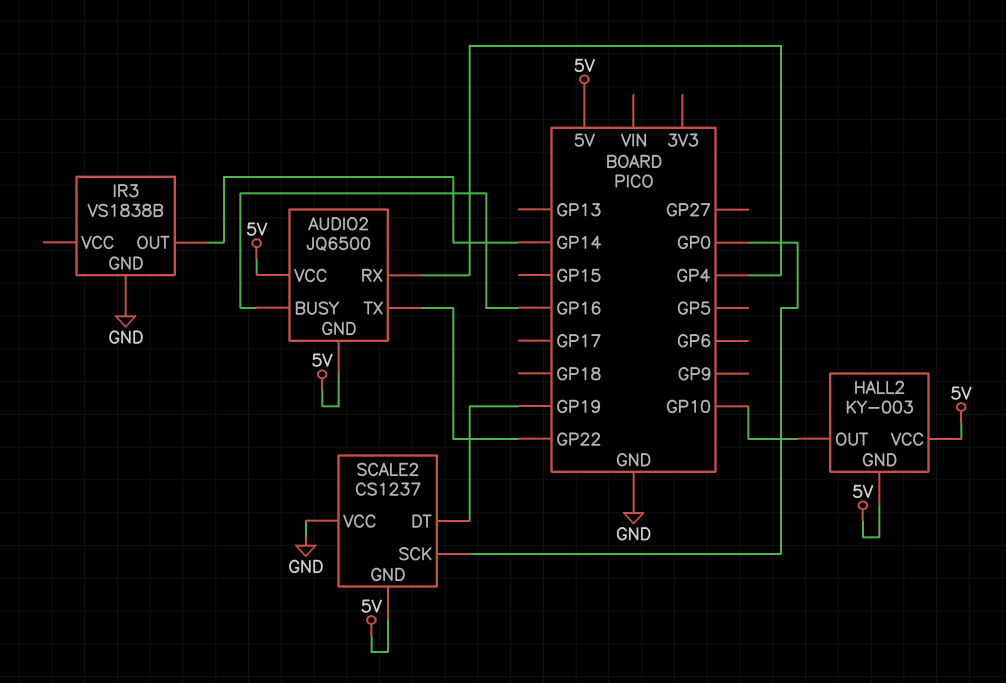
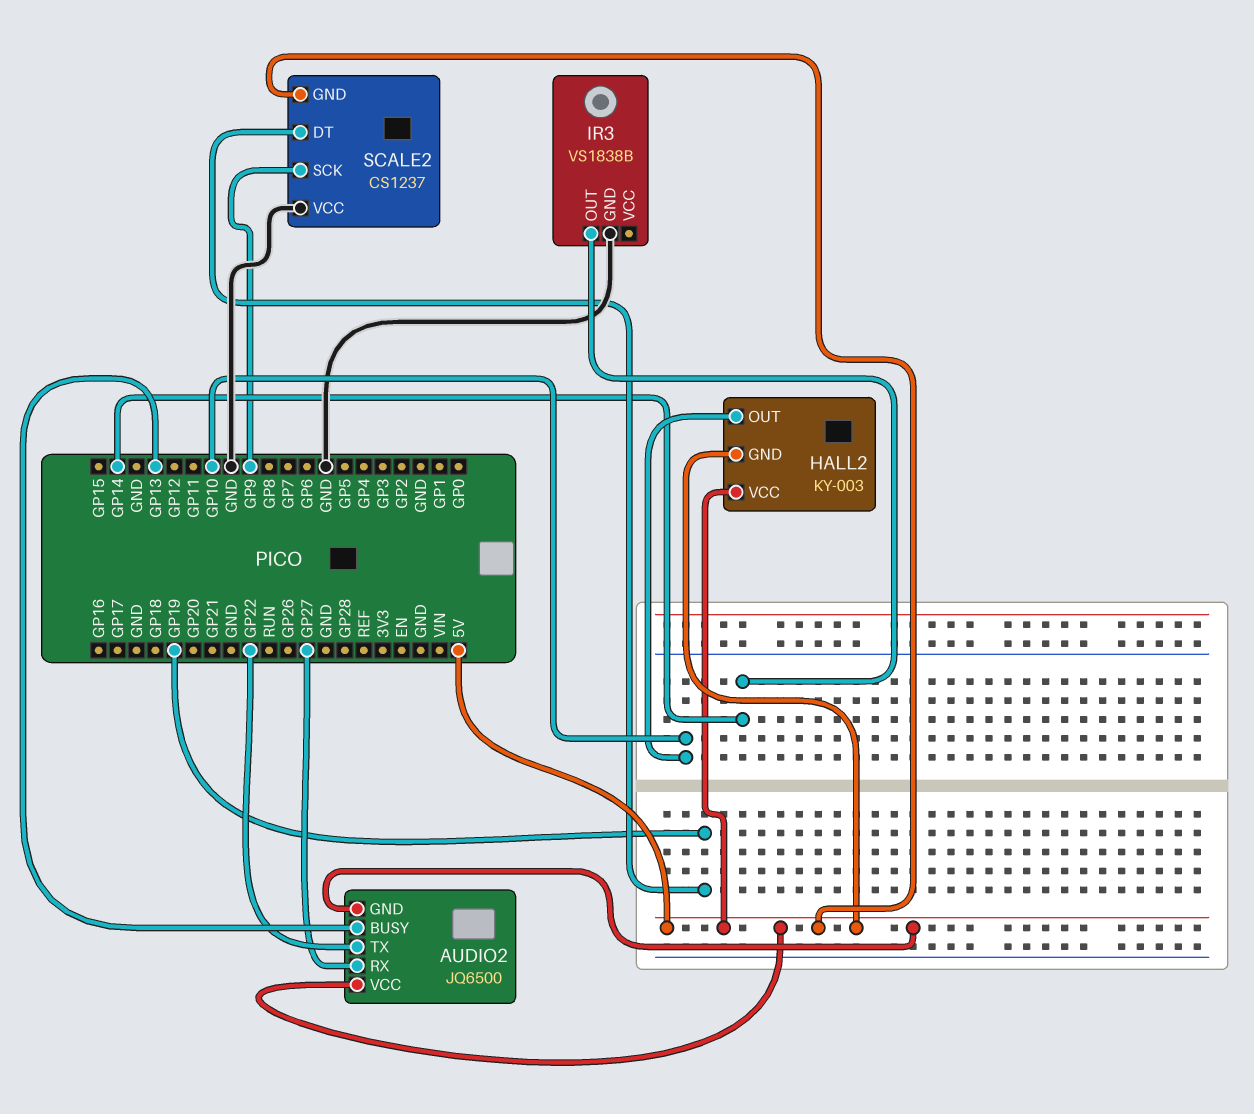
AUDIO2 pin BUSY: GP16 -> GP13
AUDIO2 pin RX: GP4 -> GP27
SCALE2 pin SCK: GP0 -> GP9

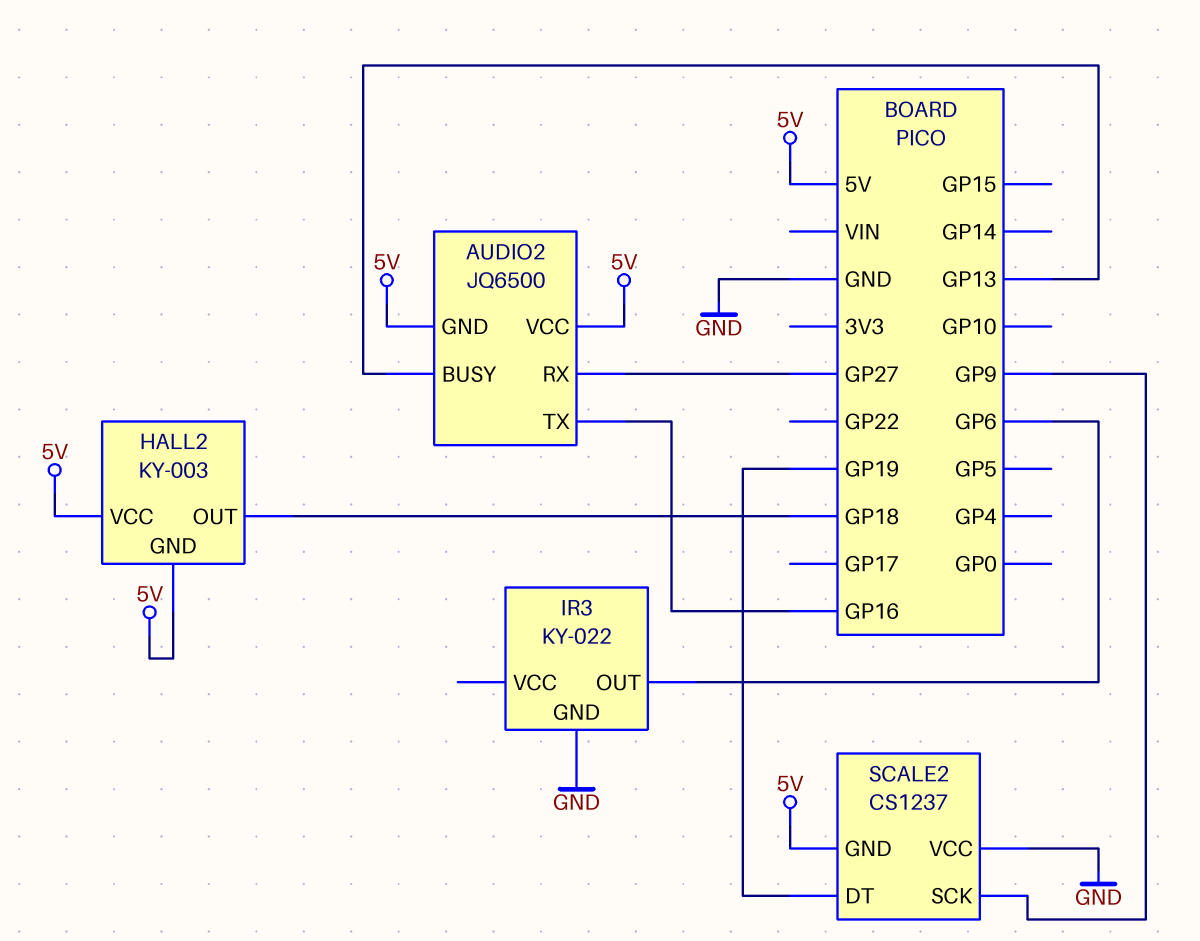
AUDIO2 pin TX: GP22 -> GP16
HALL2 pin OUT: GP10 -> GP18
IR3: VS1838B -> KY-022
IR3 pin OUT: GP14 -> GP6

